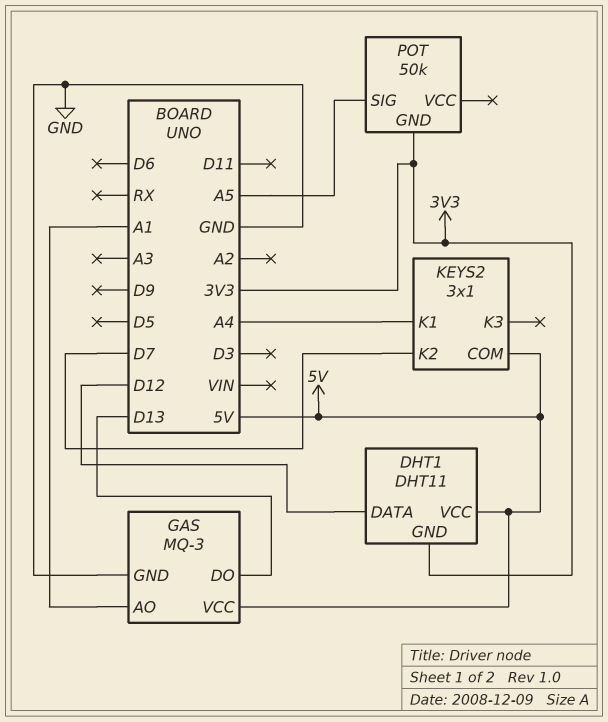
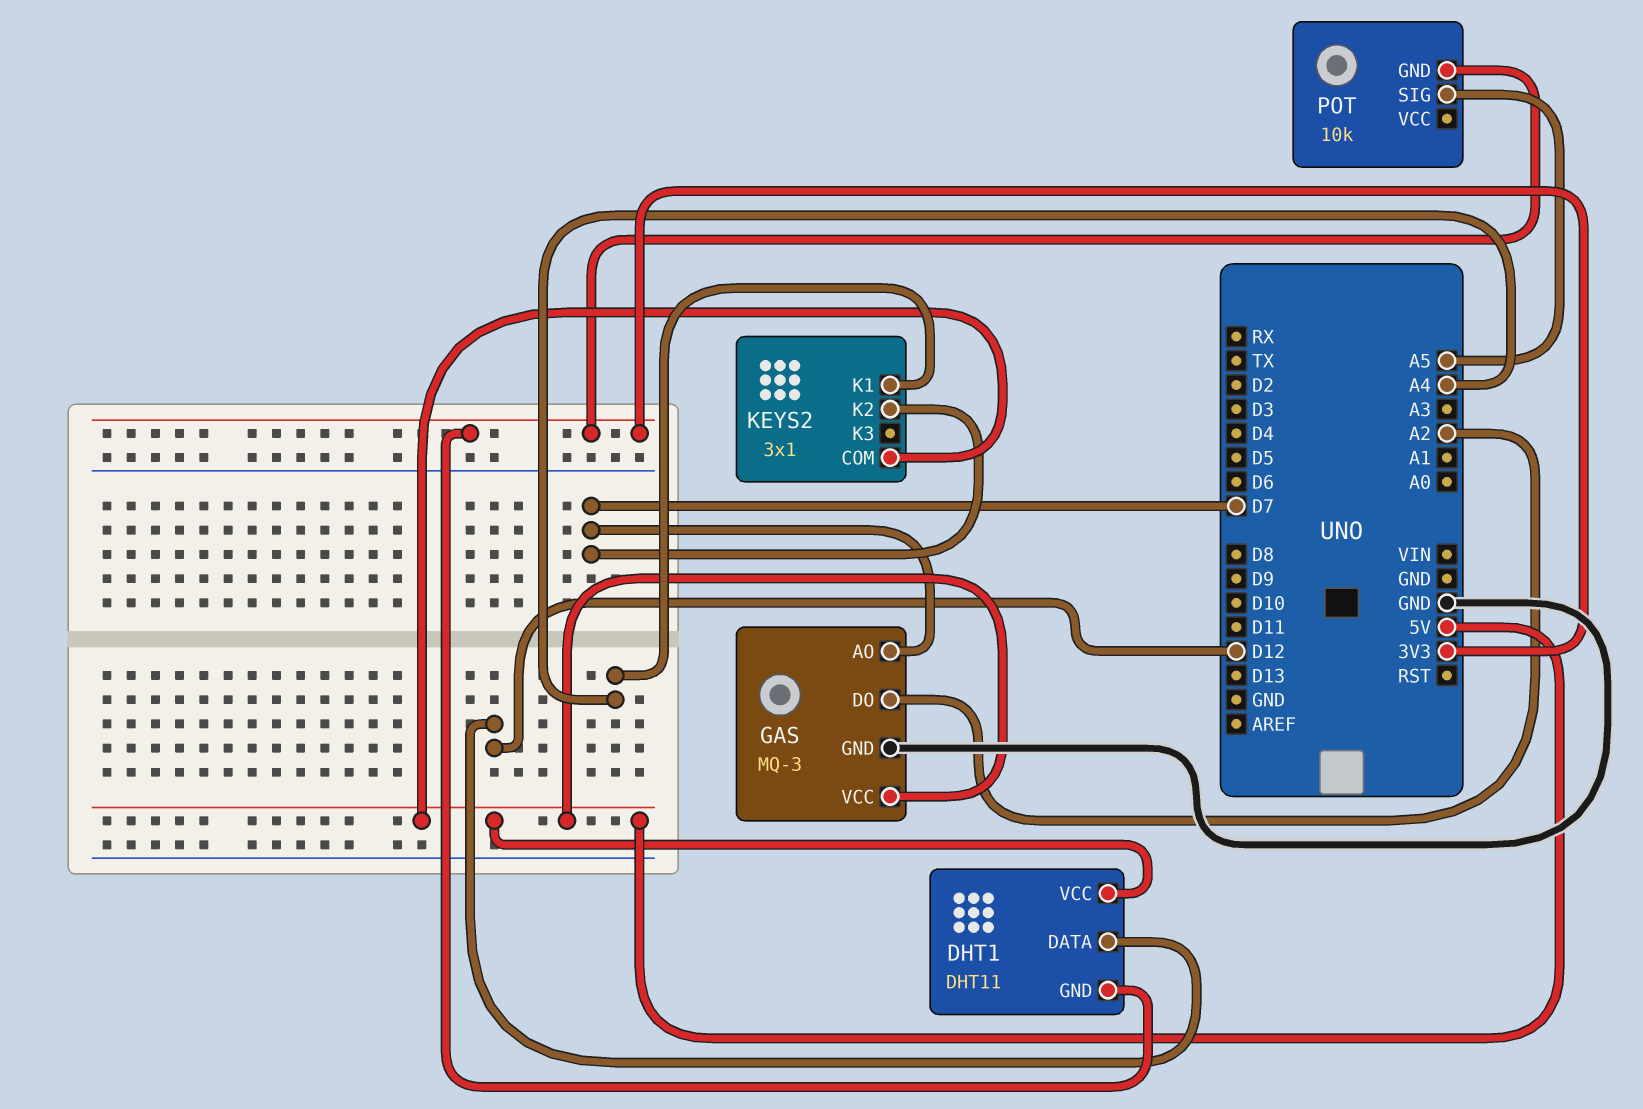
GAS pin AO: A1 -> D7
GAS pin DO: D13 -> A2
POT: 50k -> 10k

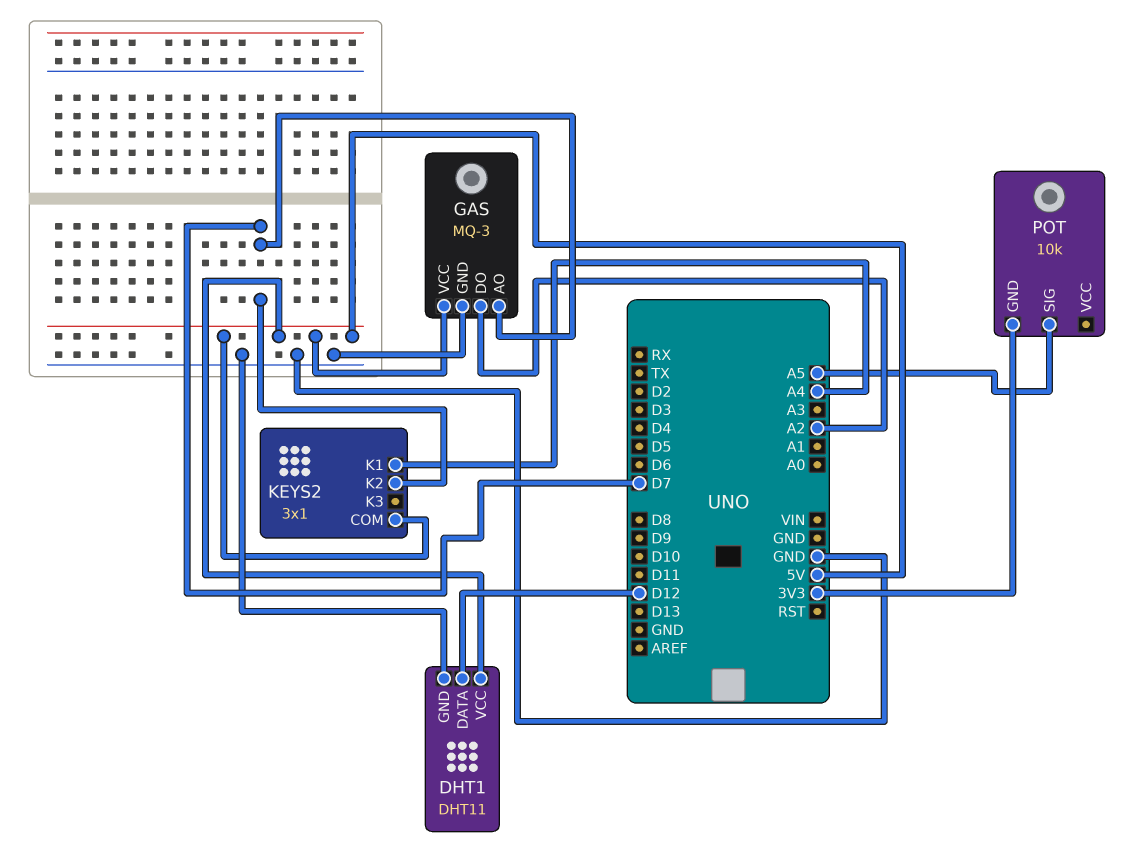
DHT1 pin GND: 3V3 -> GND

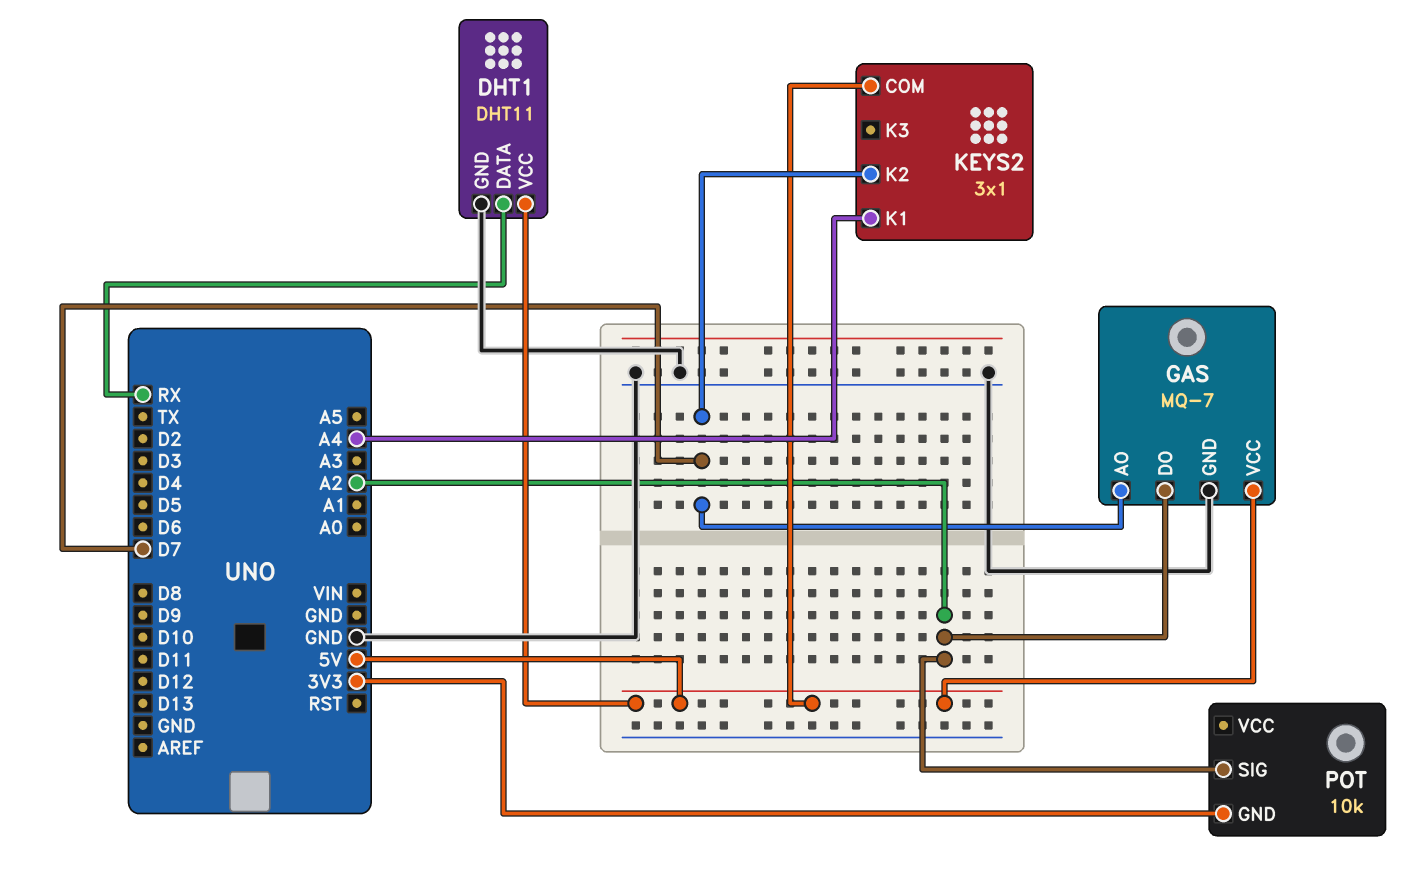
DHT1 pin DATA: D12 -> RX
GAS: MQ-3 -> MQ-7
POT pin SIG: A5 -> A2

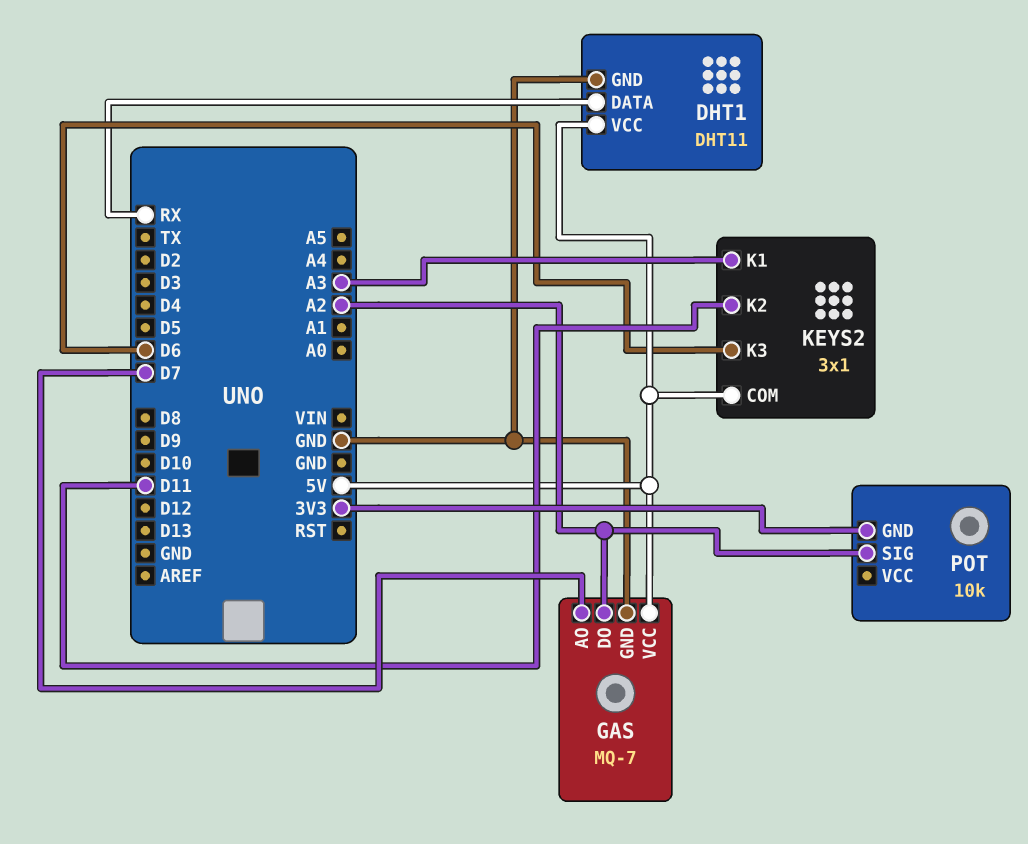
KEYS2 pin K1: A4 -> A3
KEYS2 pin K2: D7 -> D11
KEYS2 pin K3: none -> D6

